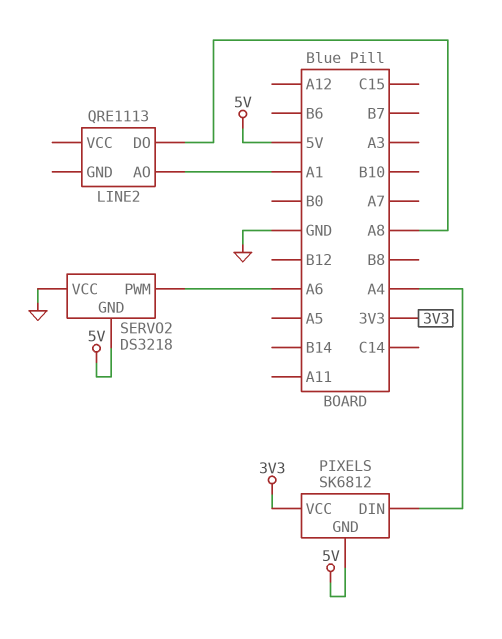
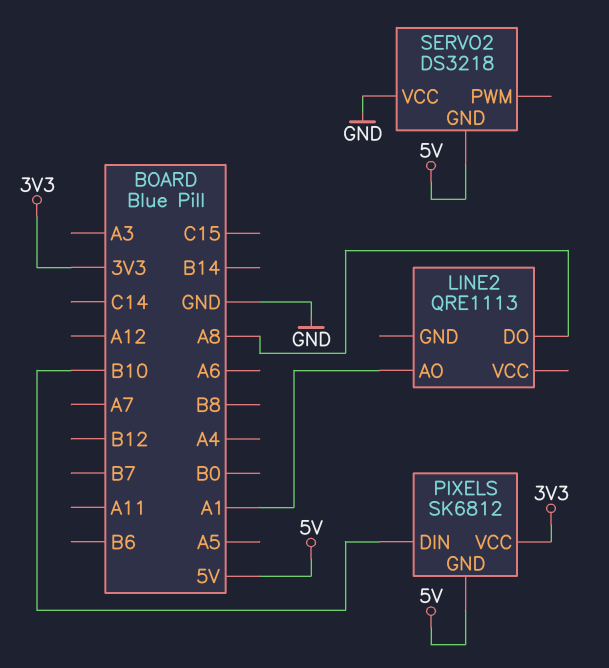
PIXELS pin DIN: A4 -> B10
SERVO2 pin PWM: A6 -> none

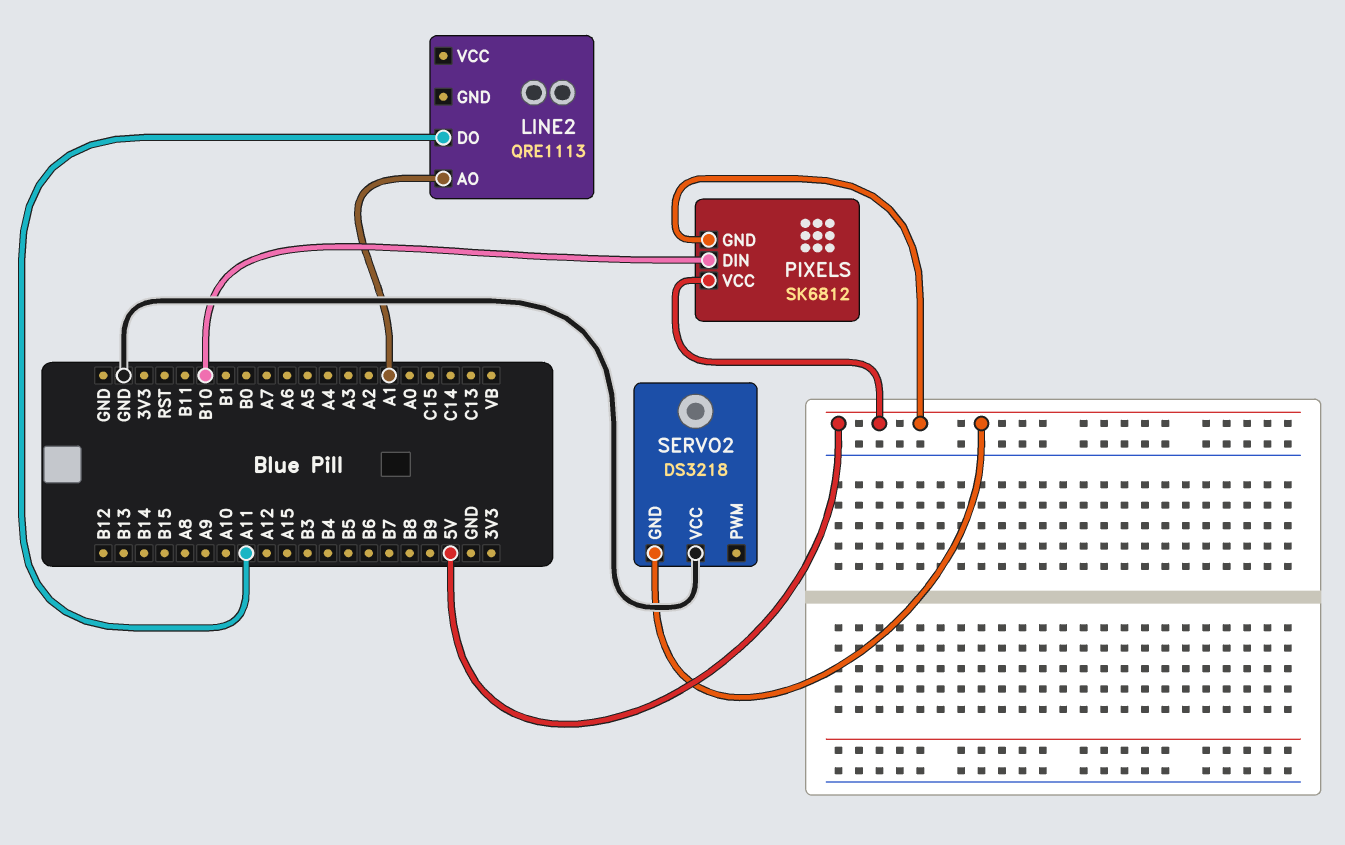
LINE2 pin DO: A8 -> A11
PIXELS pin VCC: 3V3 -> 5V

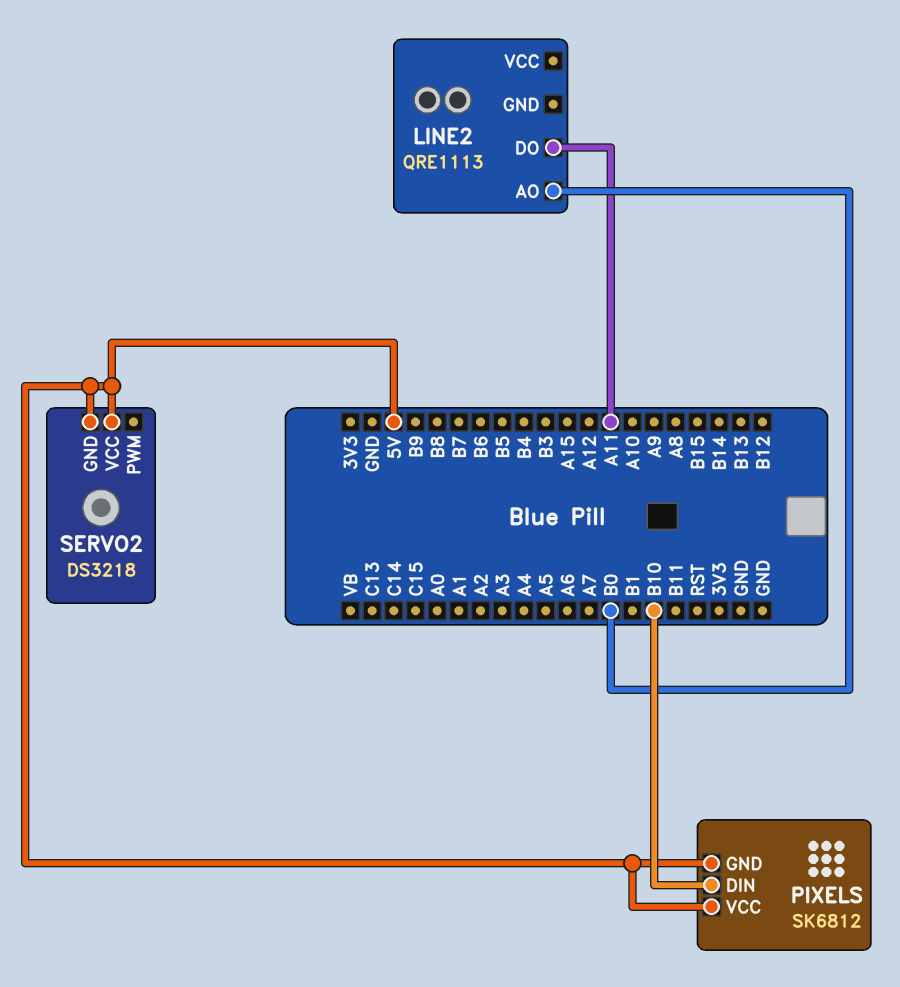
LINE2 pin AO: A1 -> B0
SERVO2 pin VCC: GND -> 5V

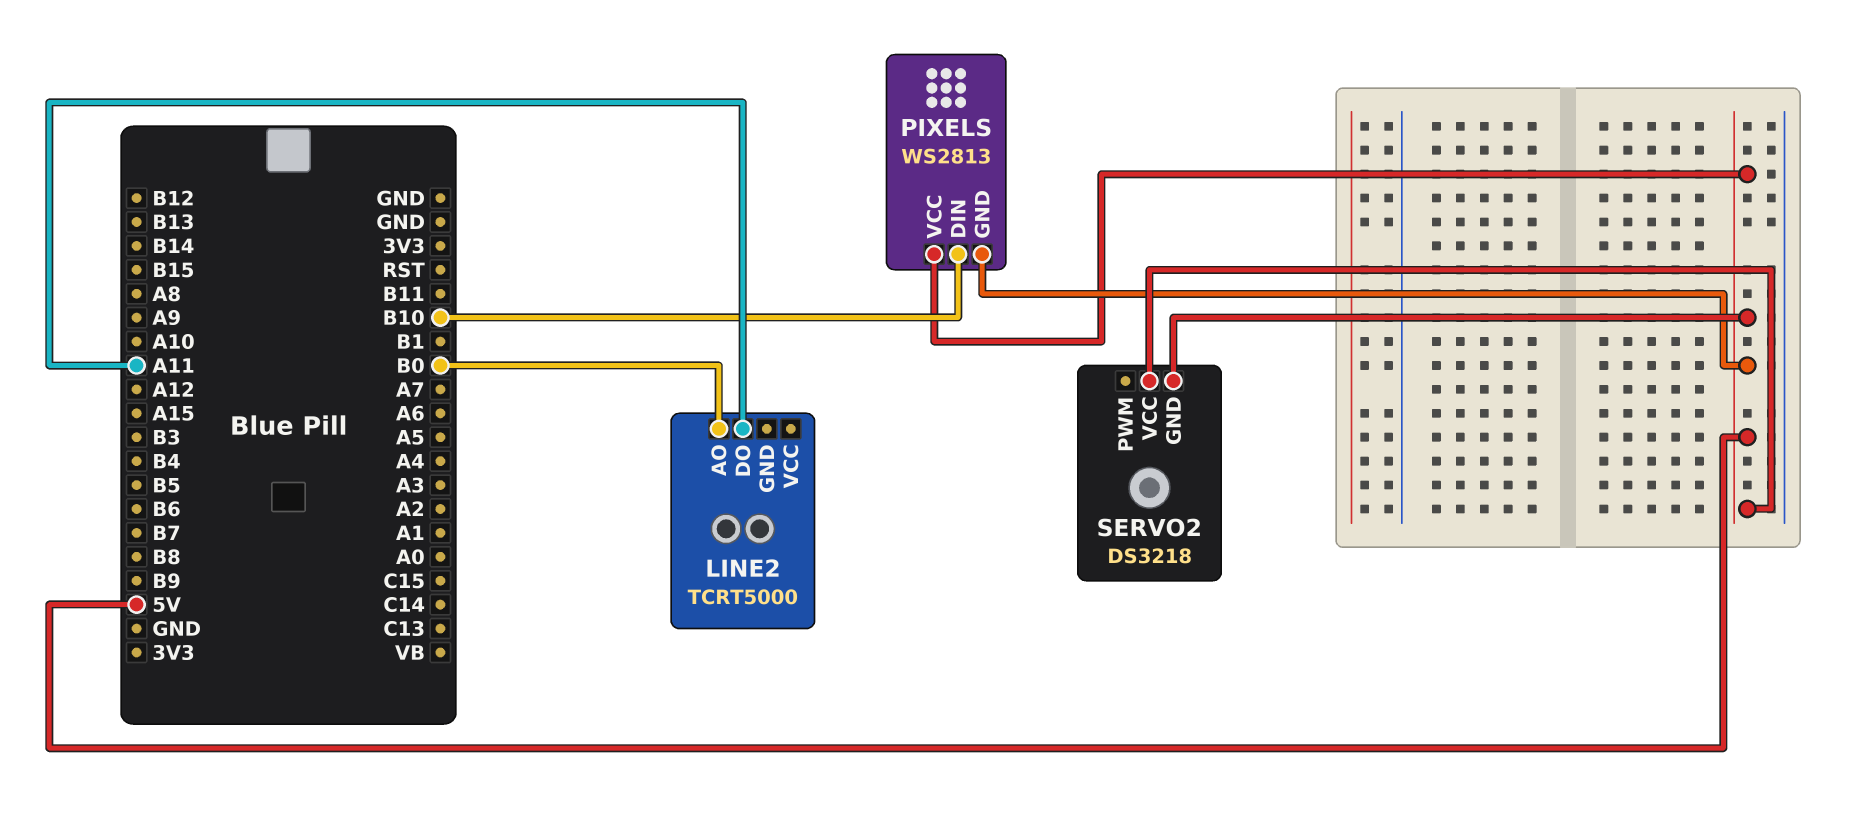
LINE2: QRE1113 -> TCRT5000
PIXELS: SK6812 -> WS2813

